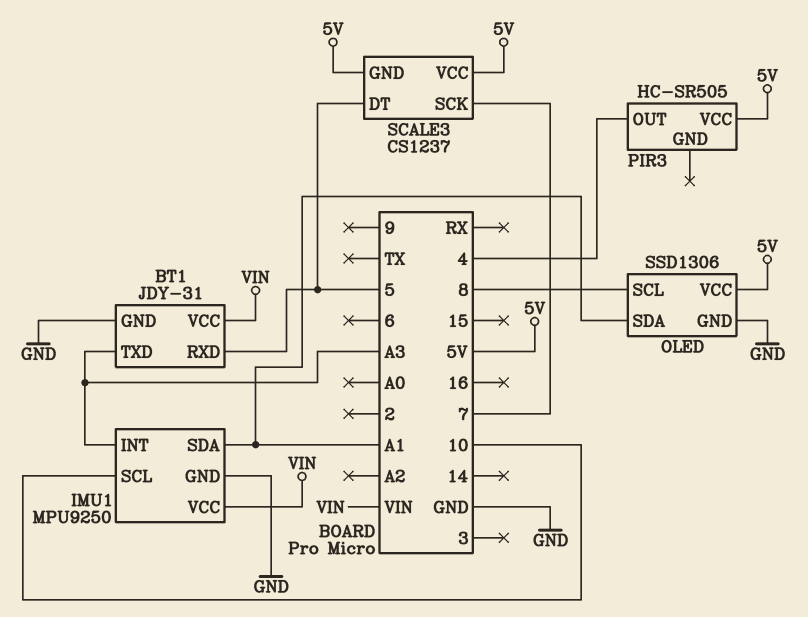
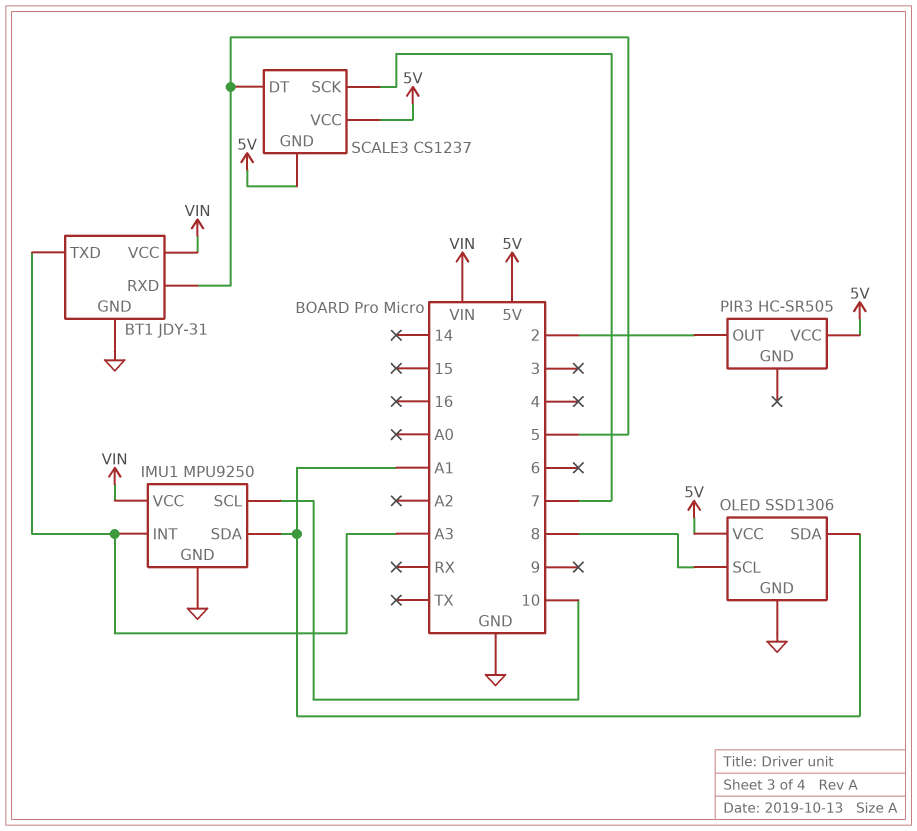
PIR3 pin OUT: 4 -> 2

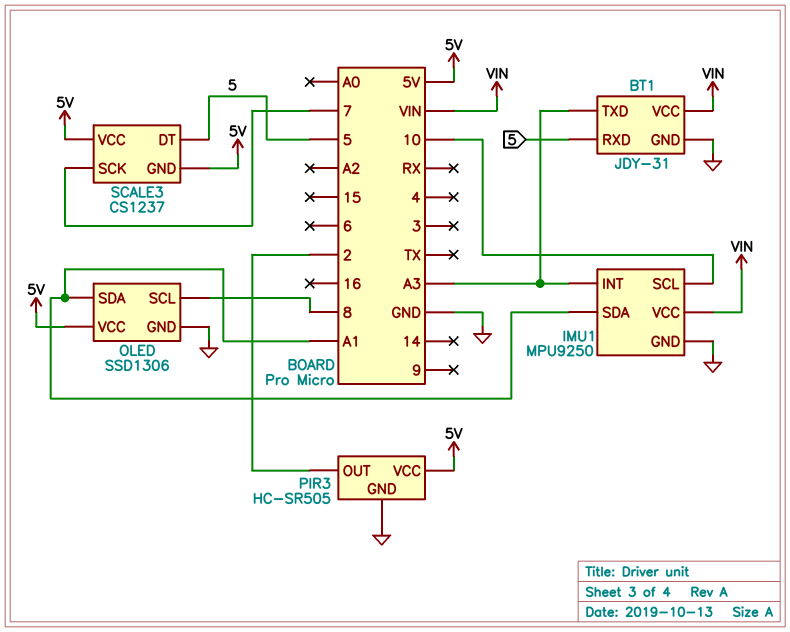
PIR3 pin GND: none -> GND

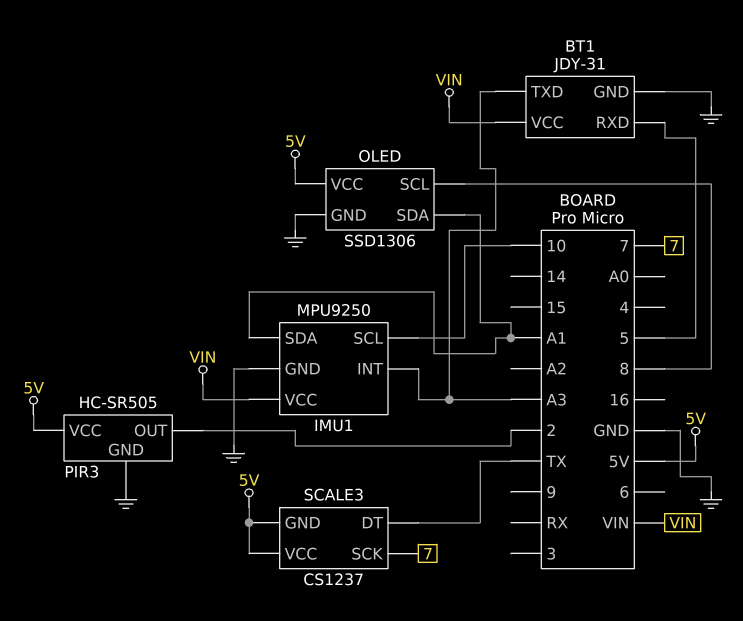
SCALE3 pin DT: 5 -> TX

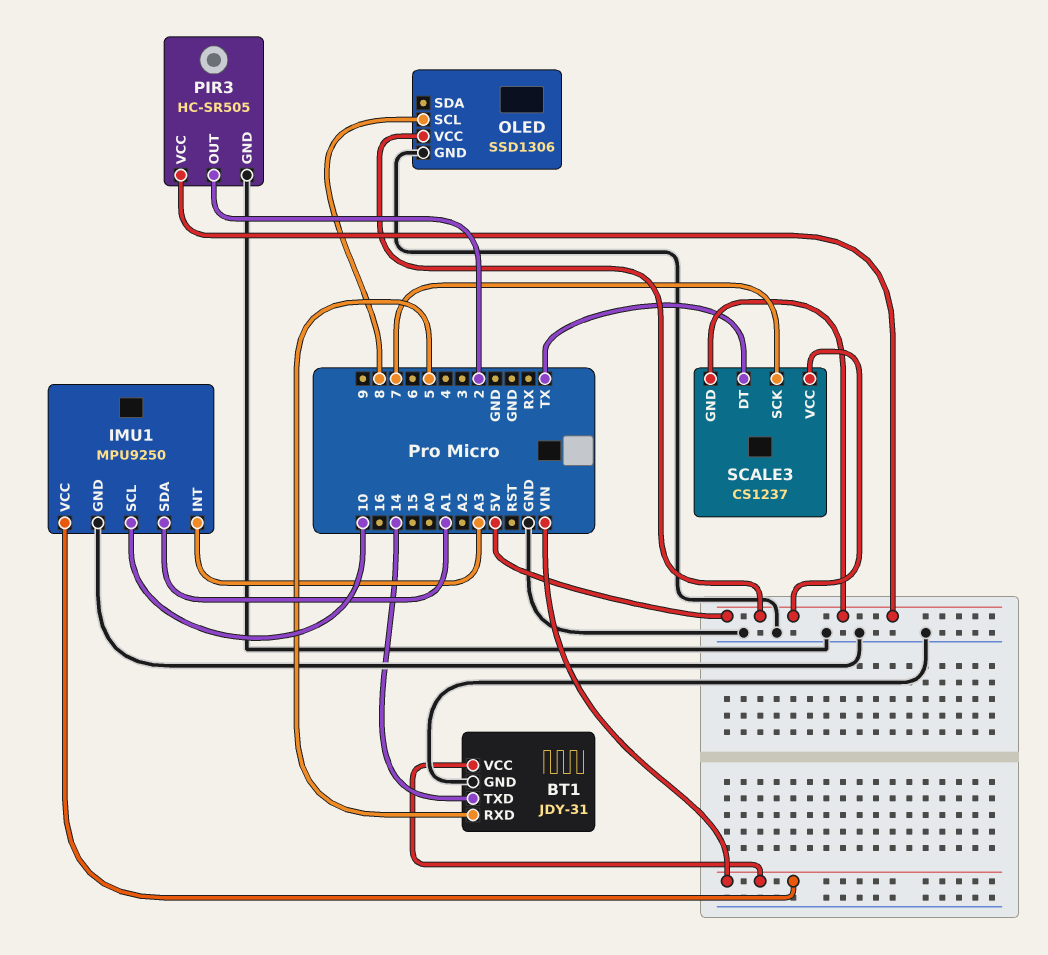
BT1 pin TXD: A3 -> 14
OLED pin SDA: A1 -> none

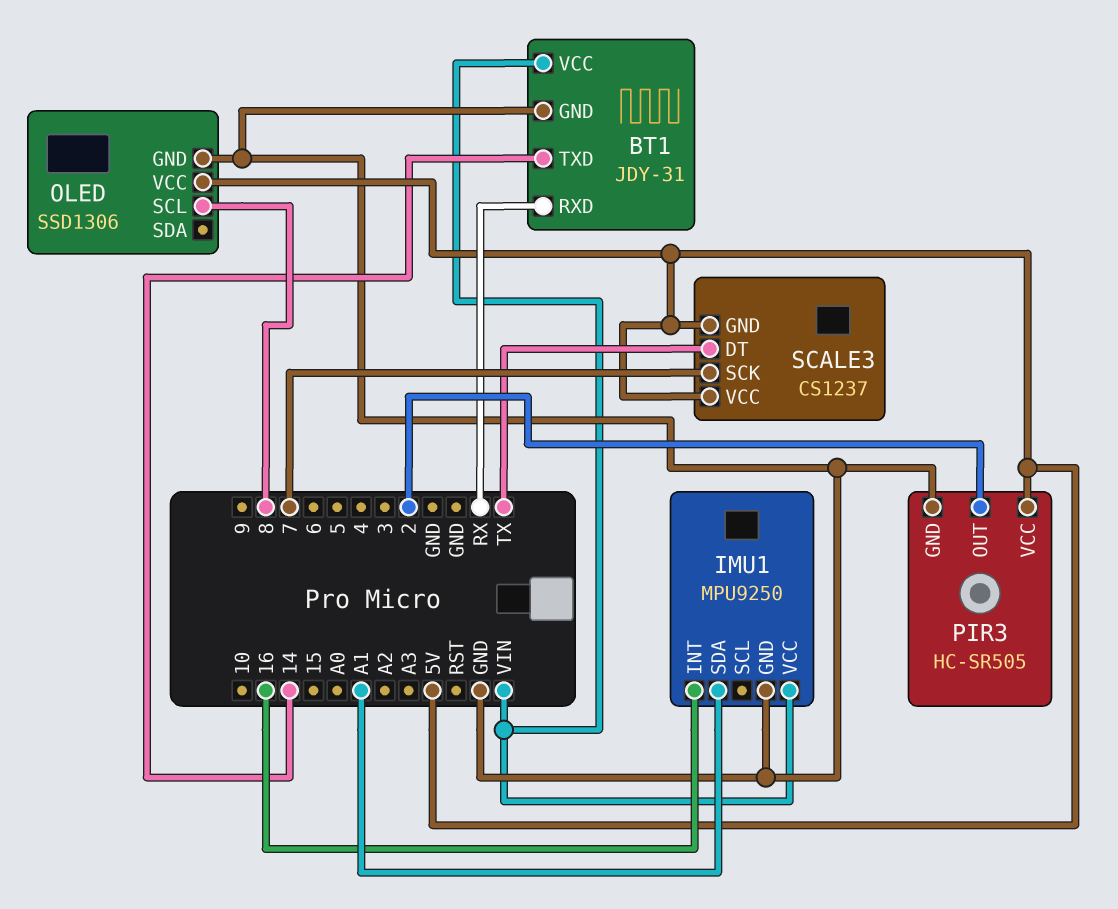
BT1 pin RXD: 5 -> RX
IMU1 pin INT: A3 -> 16
IMU1 pin SCL: 10 -> none

